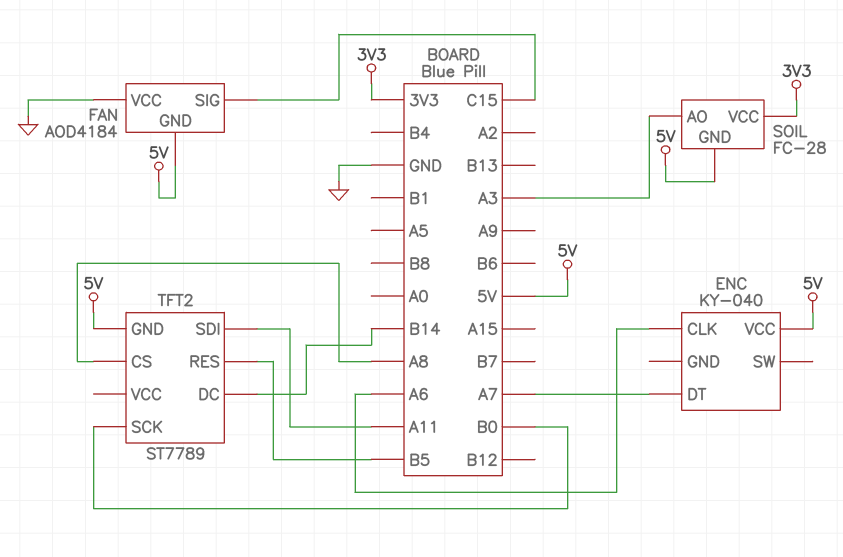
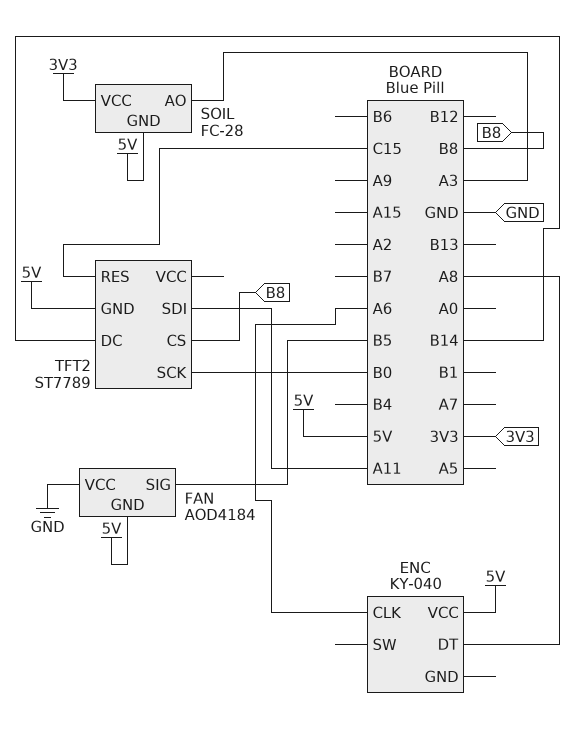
ENC pin DT: A7 -> A8
FAN pin SIG: C15 -> B5
TFT2 pin CS: A8 -> B8
TFT2 pin RES: B5 -> C15

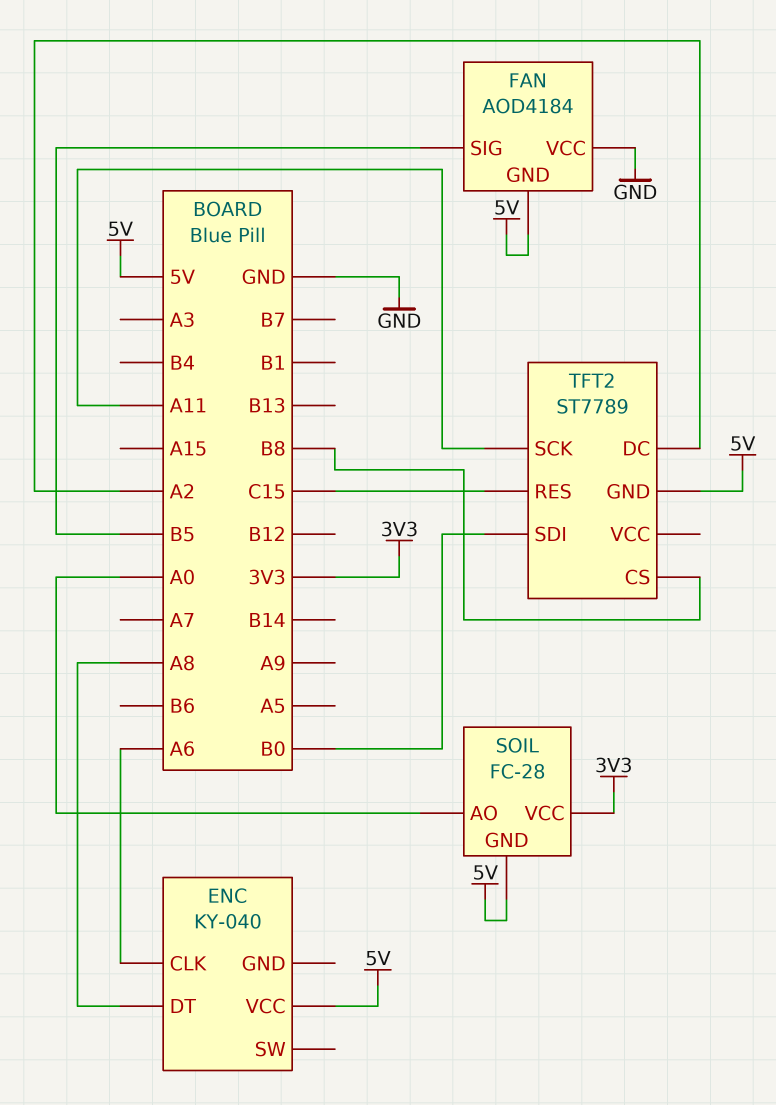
SOIL pin AO: A3 -> A0
TFT2 pin DC: B14 -> A2
TFT2 pin SCK: B0 -> A11
TFT2 pin SDI: A11 -> B0

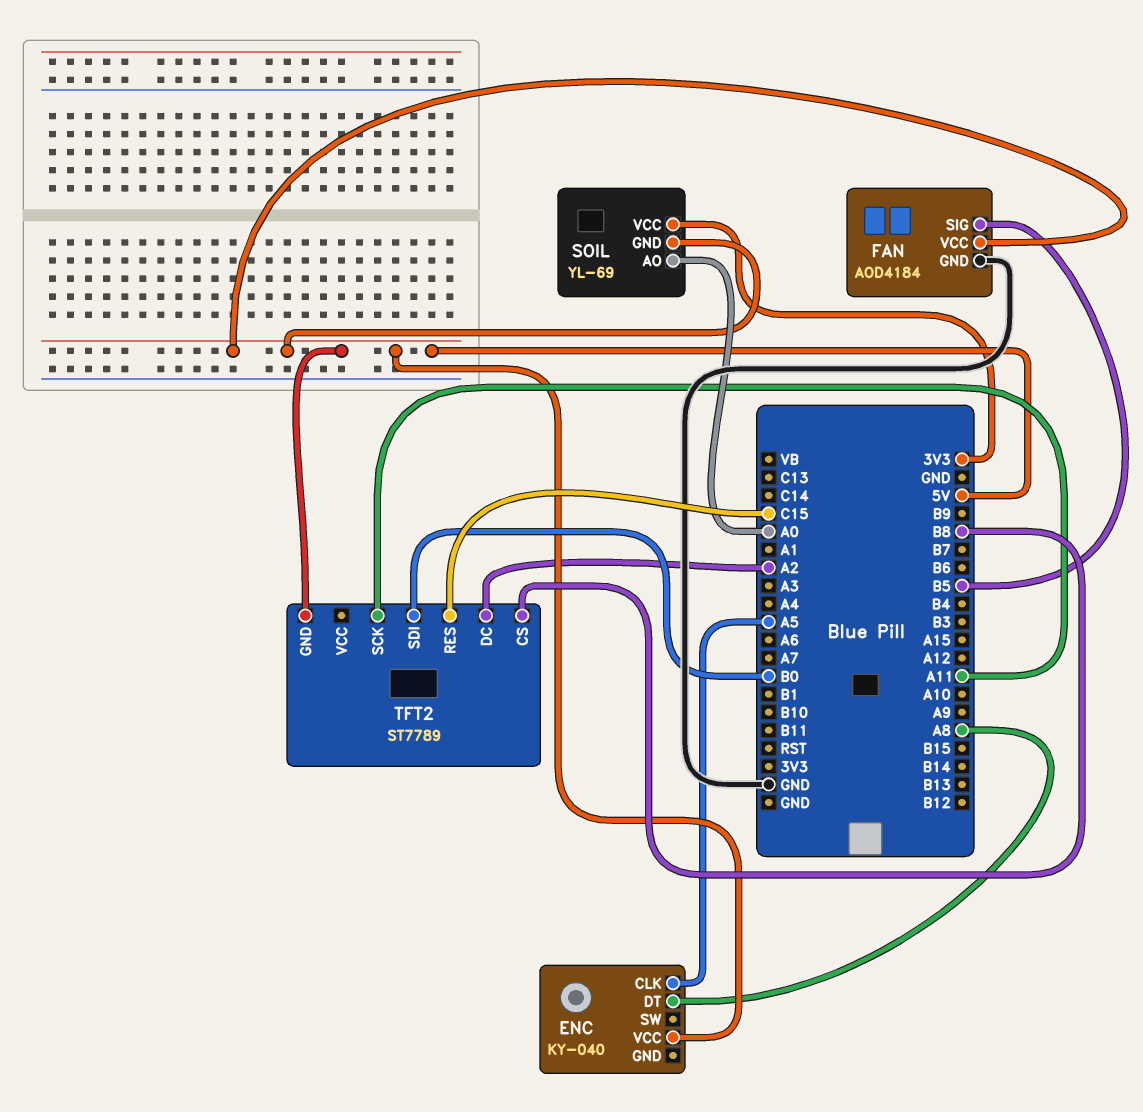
ENC pin CLK: A6 -> A5
FAN pin GND: 5V -> GND
FAN pin VCC: GND -> 5V
SOIL: FC-28 -> YL-69

